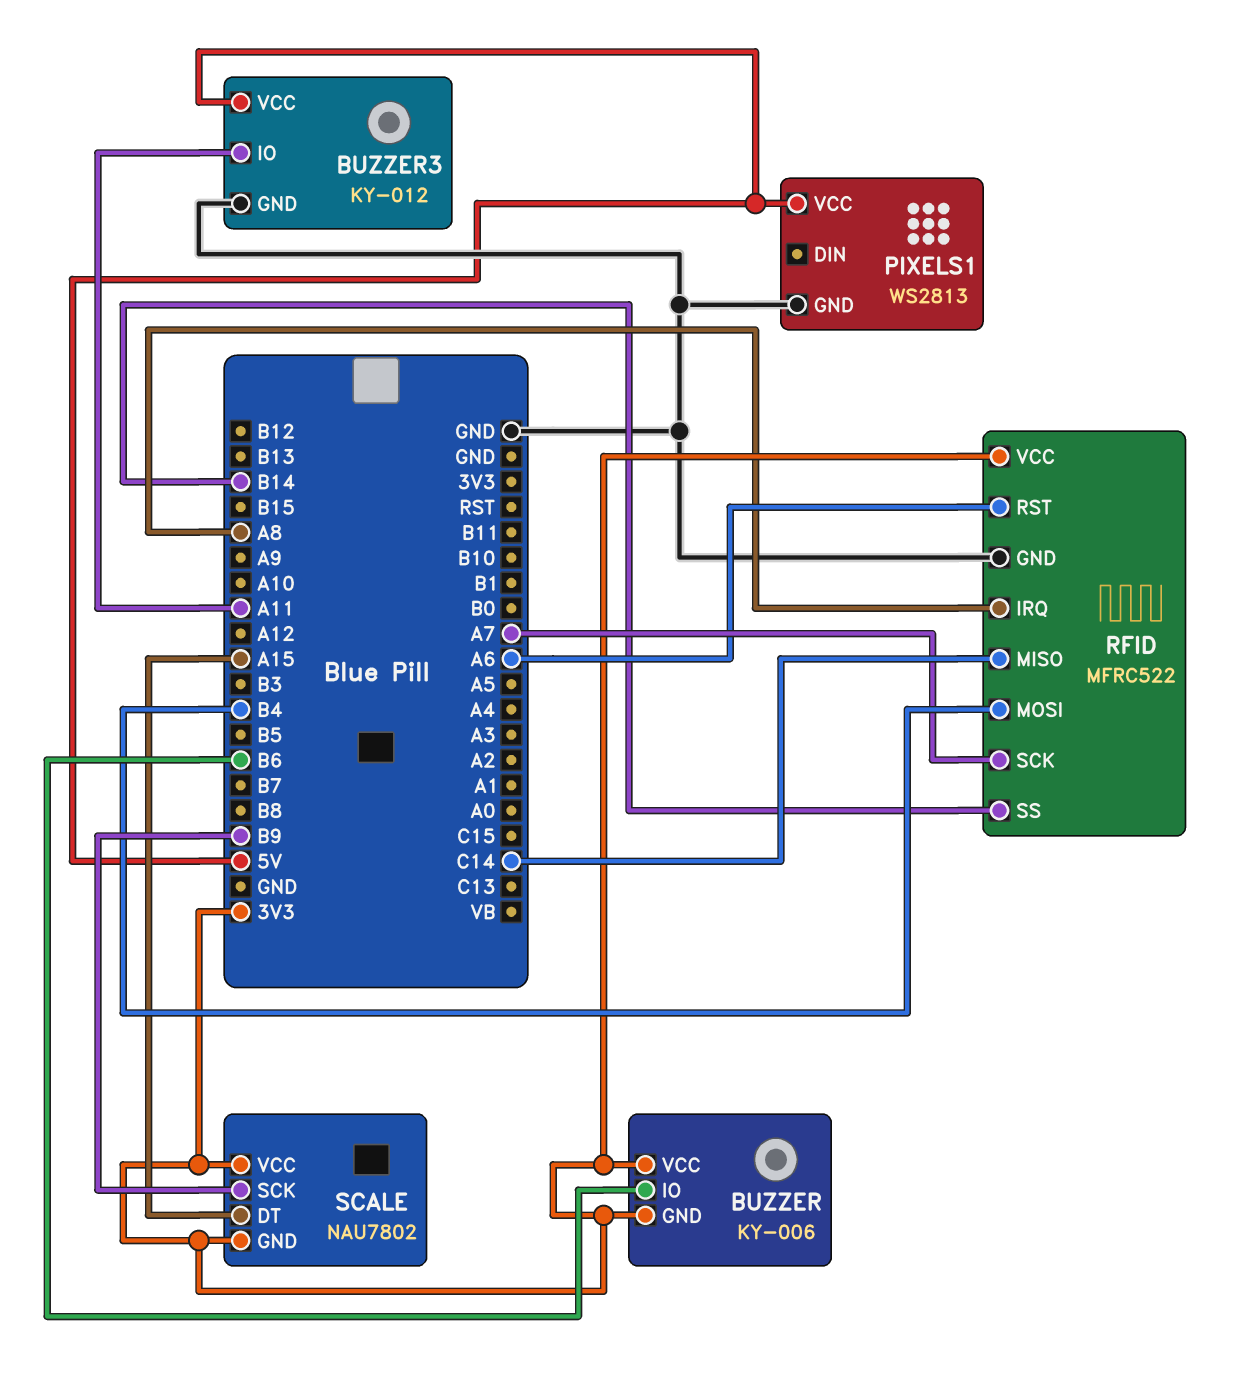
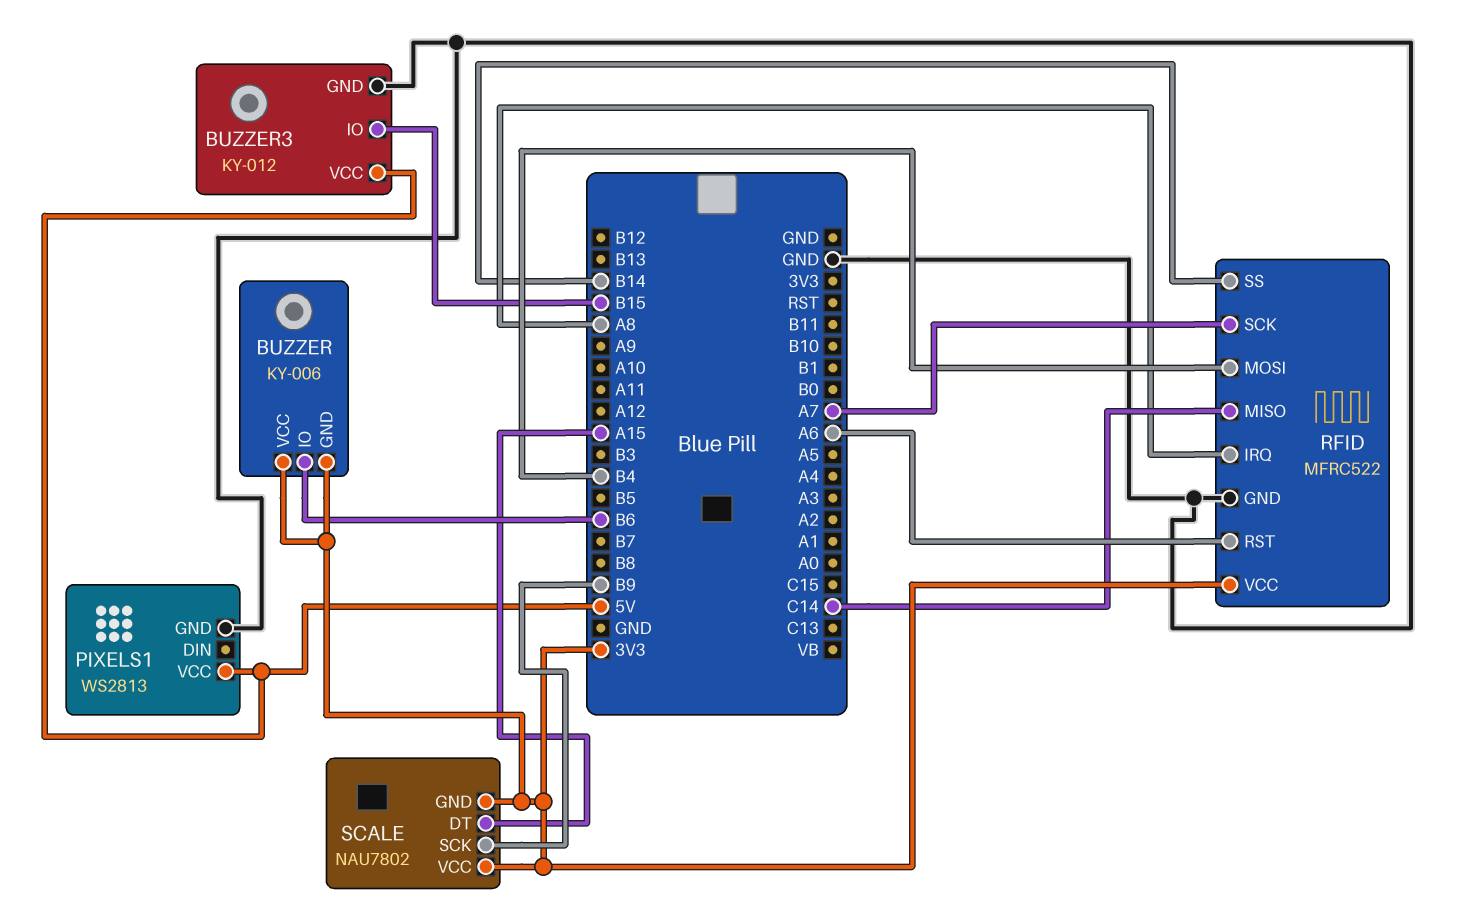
BUZZER3 pin IO: A11 -> B15

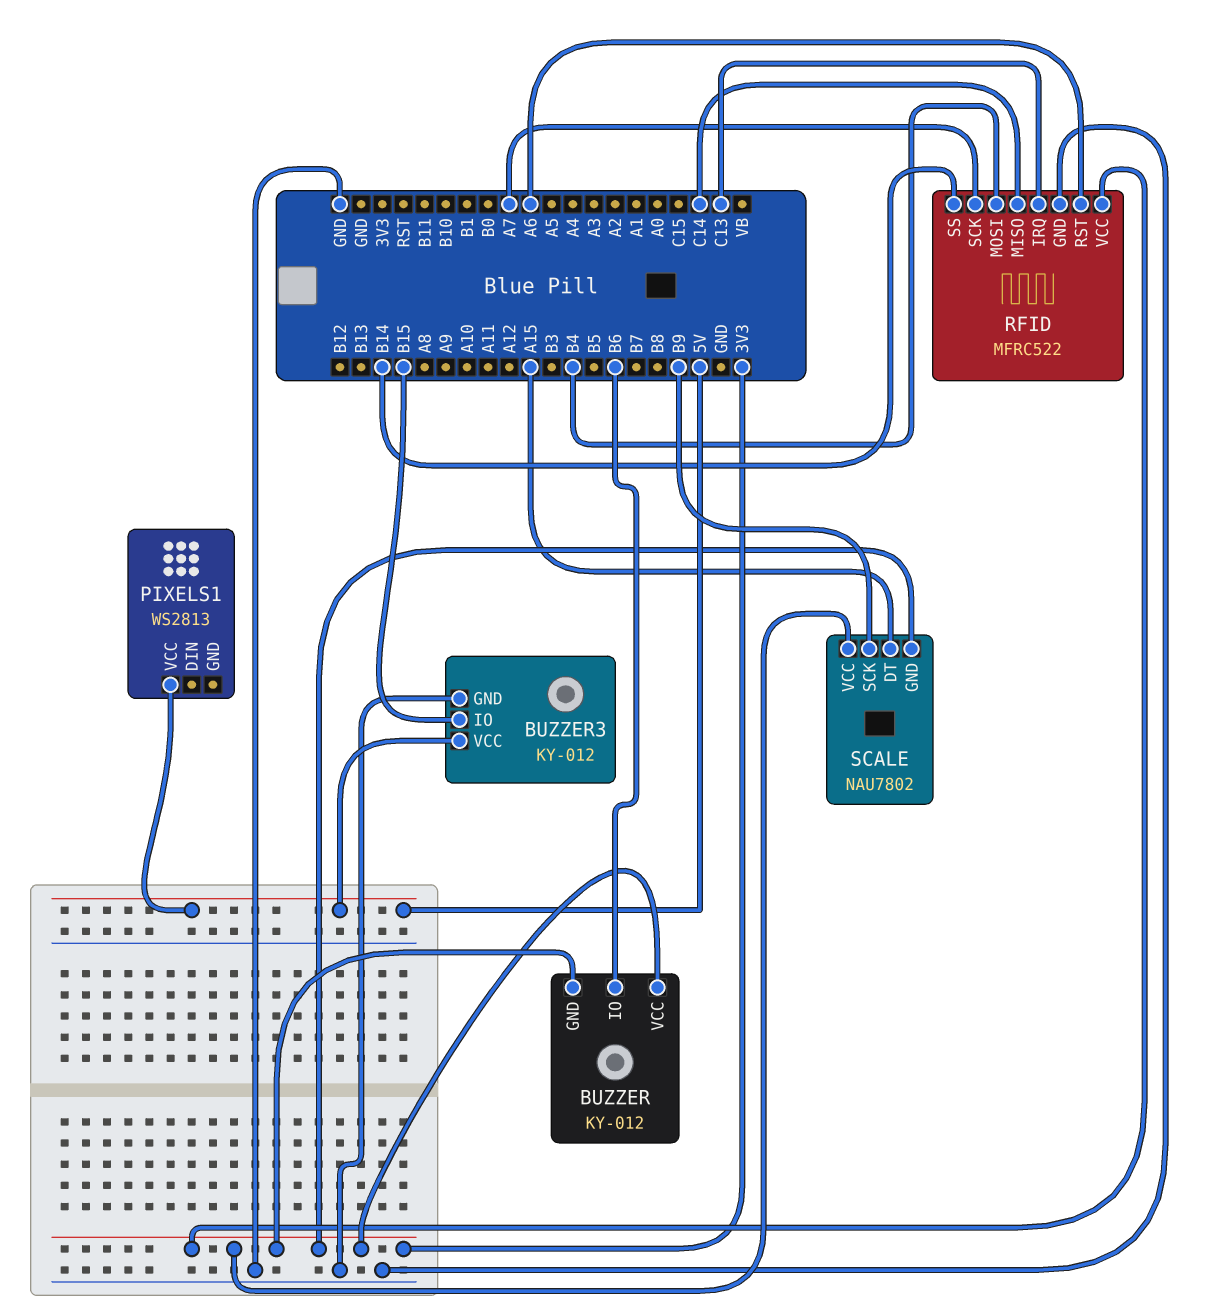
BUZZER: KY-006 -> KY-012
PIXELS1 pin GND: GND -> none
RFID pin IRQ: A8 -> C13

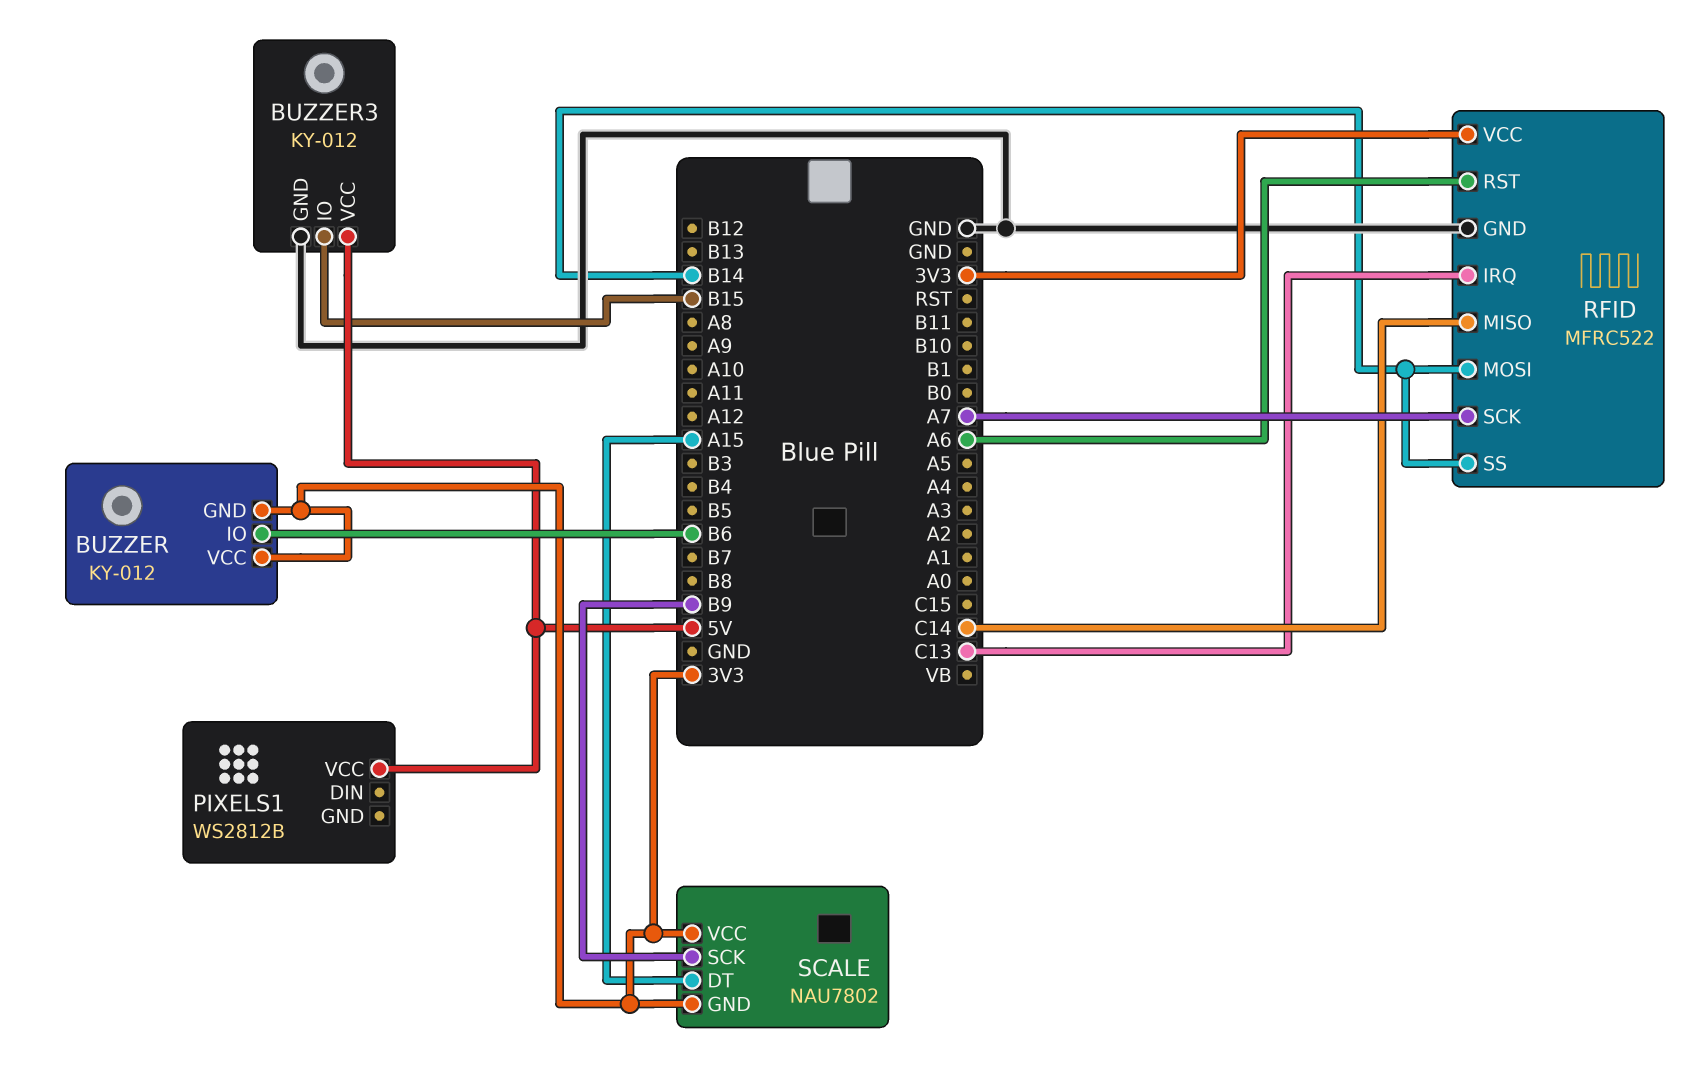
PIXELS1: WS2813 -> WS2812B
RFID pin MOSI: B4 -> B14

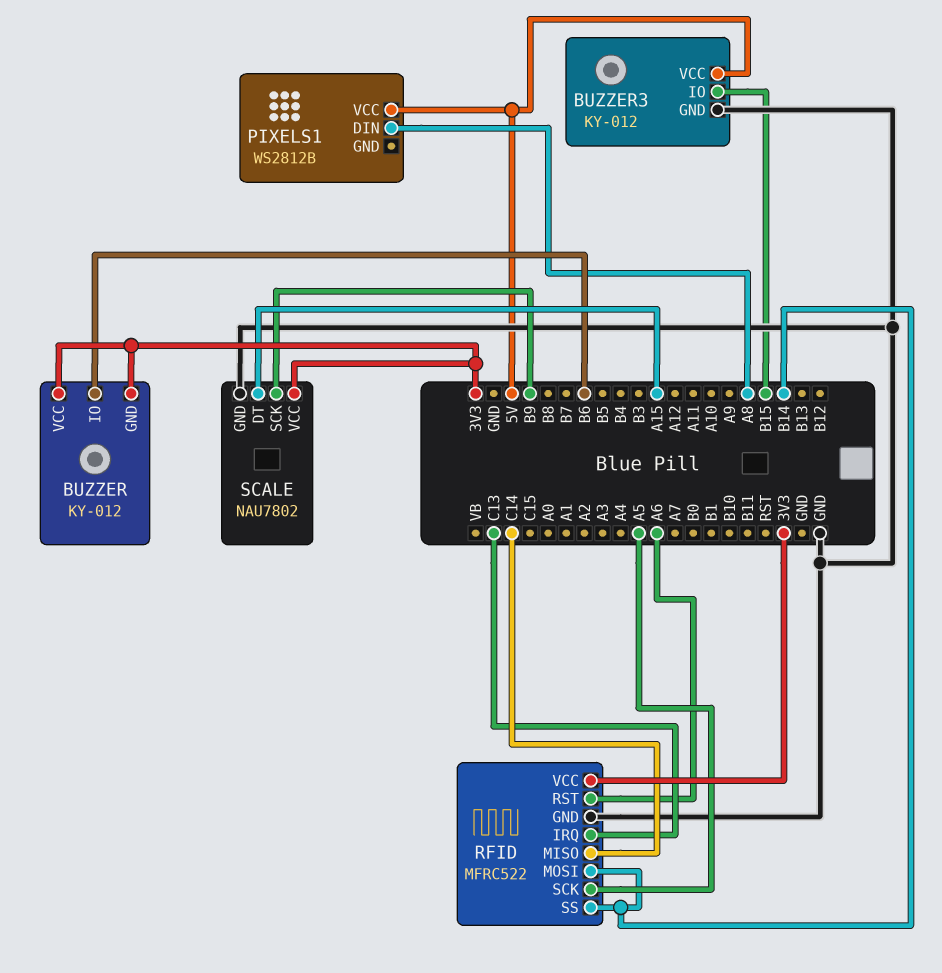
PIXELS1 pin DIN: none -> A8
RFID pin SCK: A7 -> A5
SCALE pin GND: 3V3 -> GND

